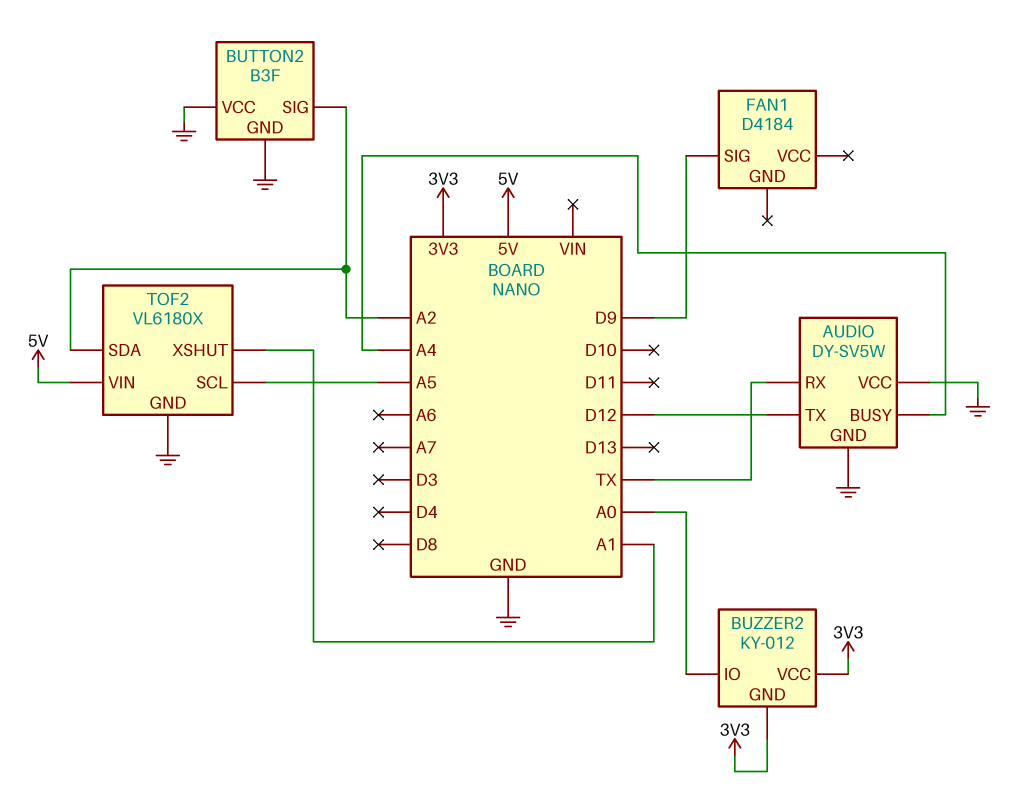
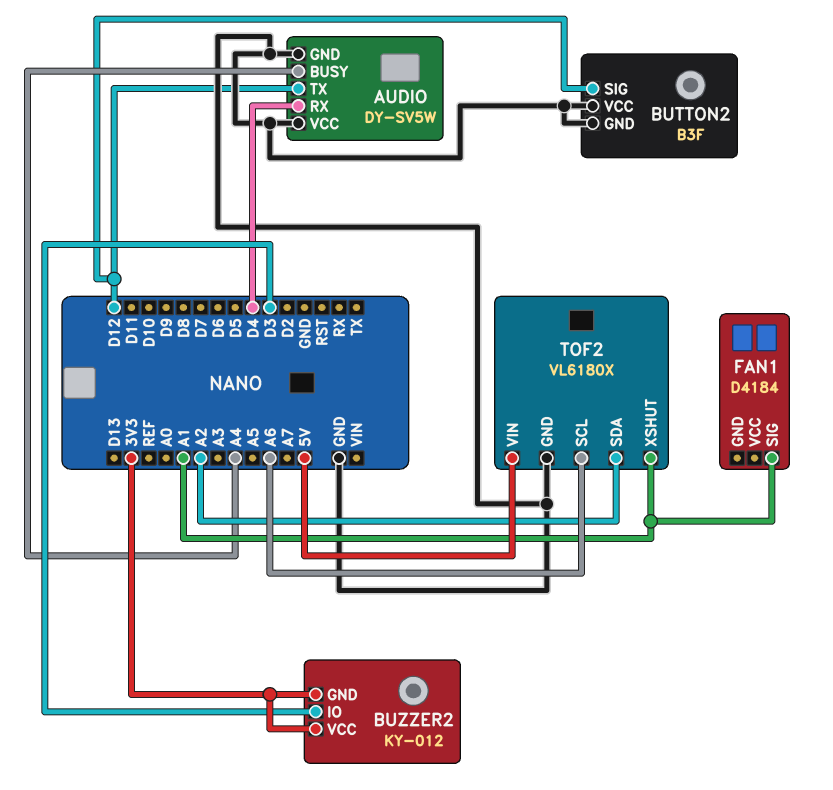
AUDIO pin RX: TX -> D4
BUTTON2 pin SIG: A2 -> D12
BUZZER2 pin IO: A0 -> D3
FAN1 pin SIG: D9 -> A1
TOF2 pin SCL: A5 -> A6

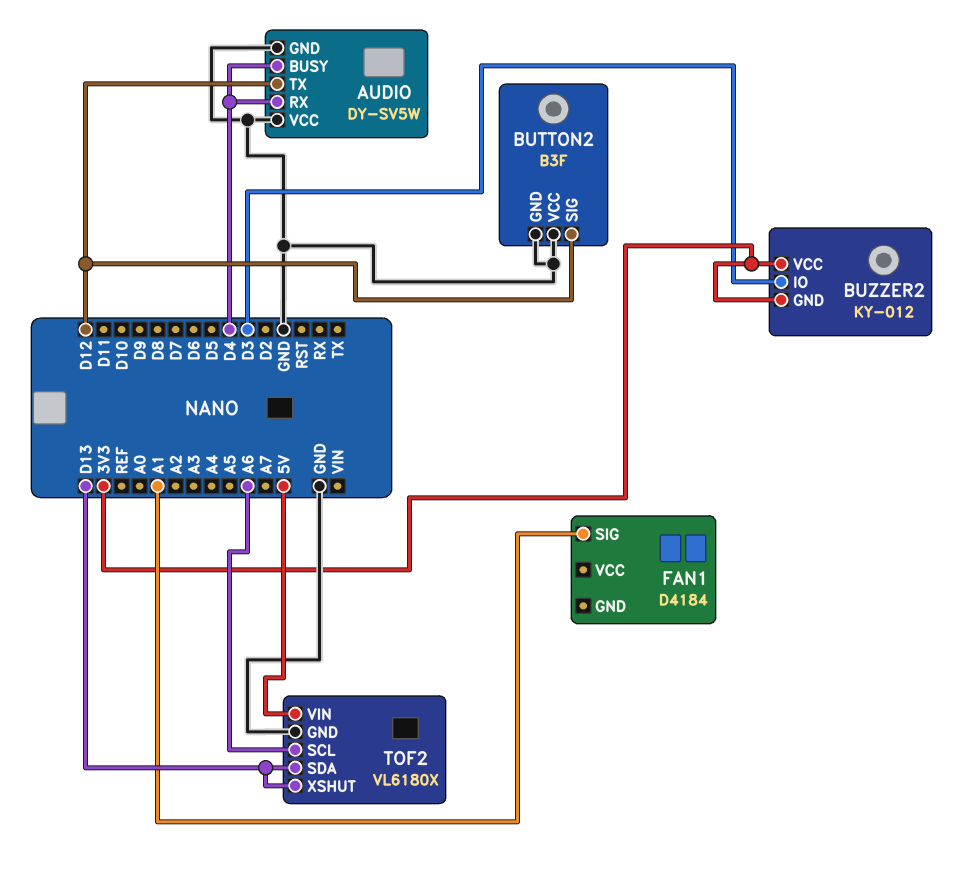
AUDIO pin BUSY: A4 -> D4
TOF2 pin SDA: A2 -> D13
TOF2 pin XSHUT: A1 -> D13

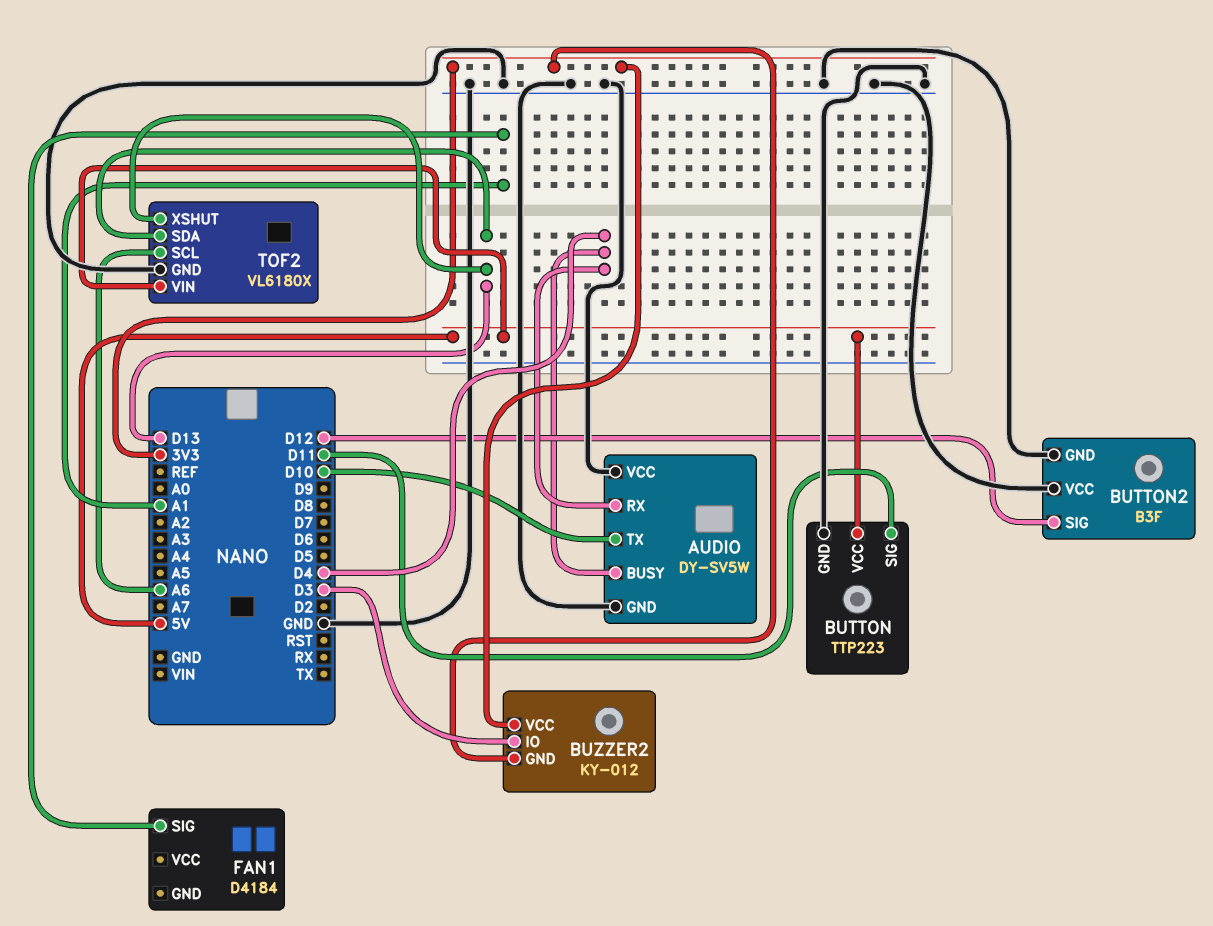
AUDIO pin TX: D12 -> D10
BUTTON: none -> TTP223
BUTTON pin GND: none -> GND
BUTTON pin SIG: none -> D11
BUTTON pin VCC: none -> 5V

